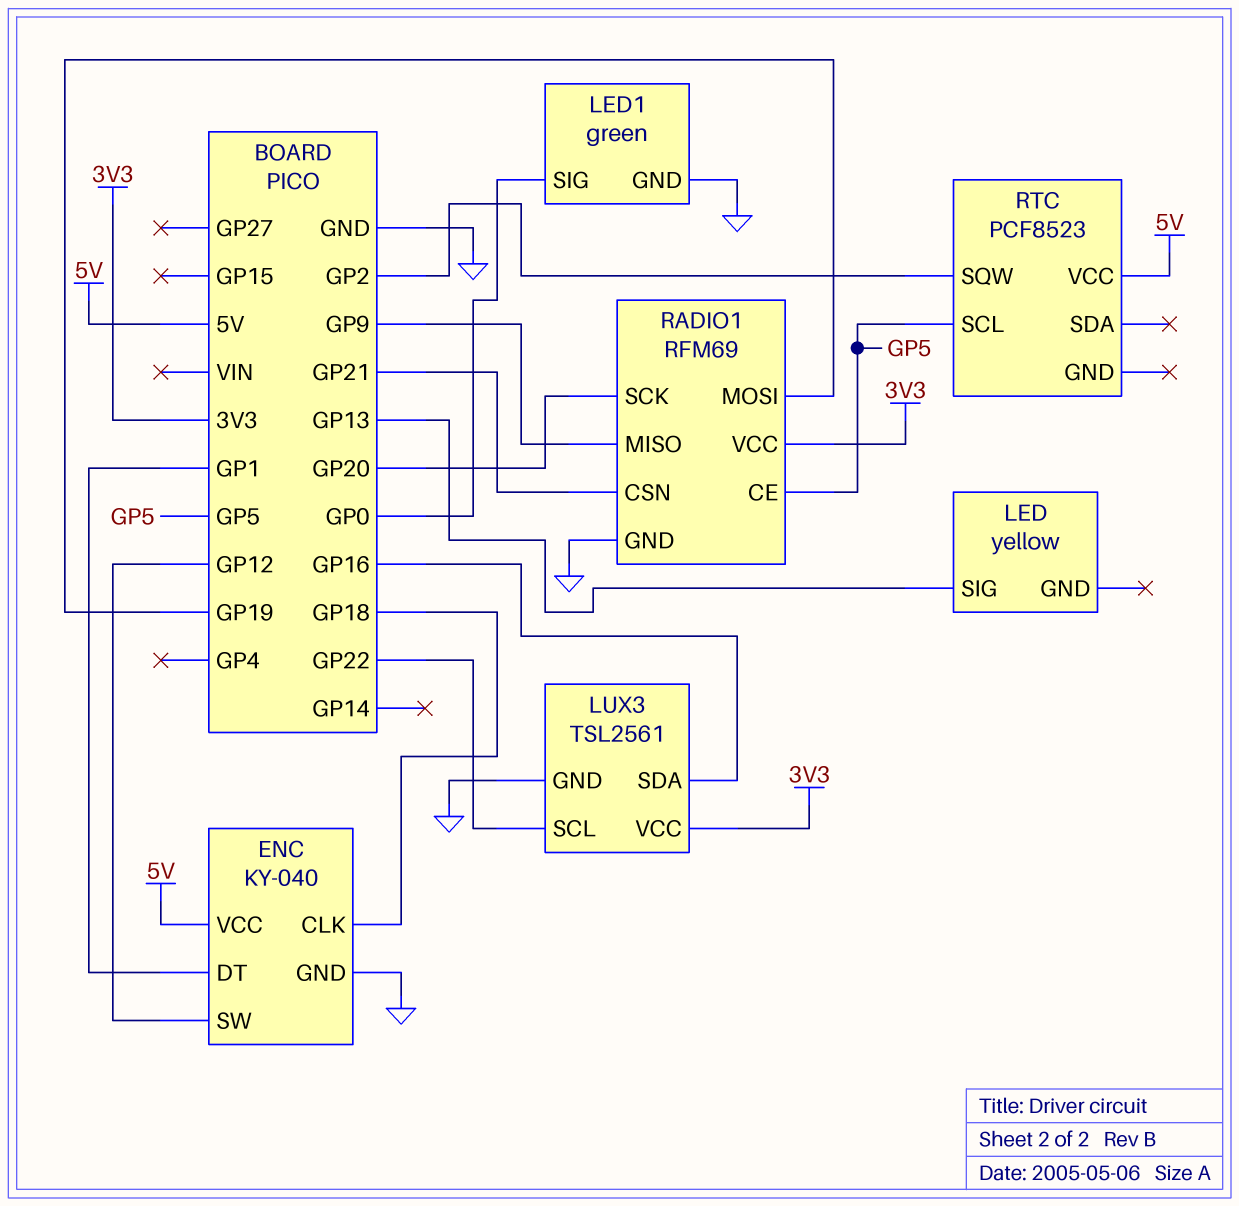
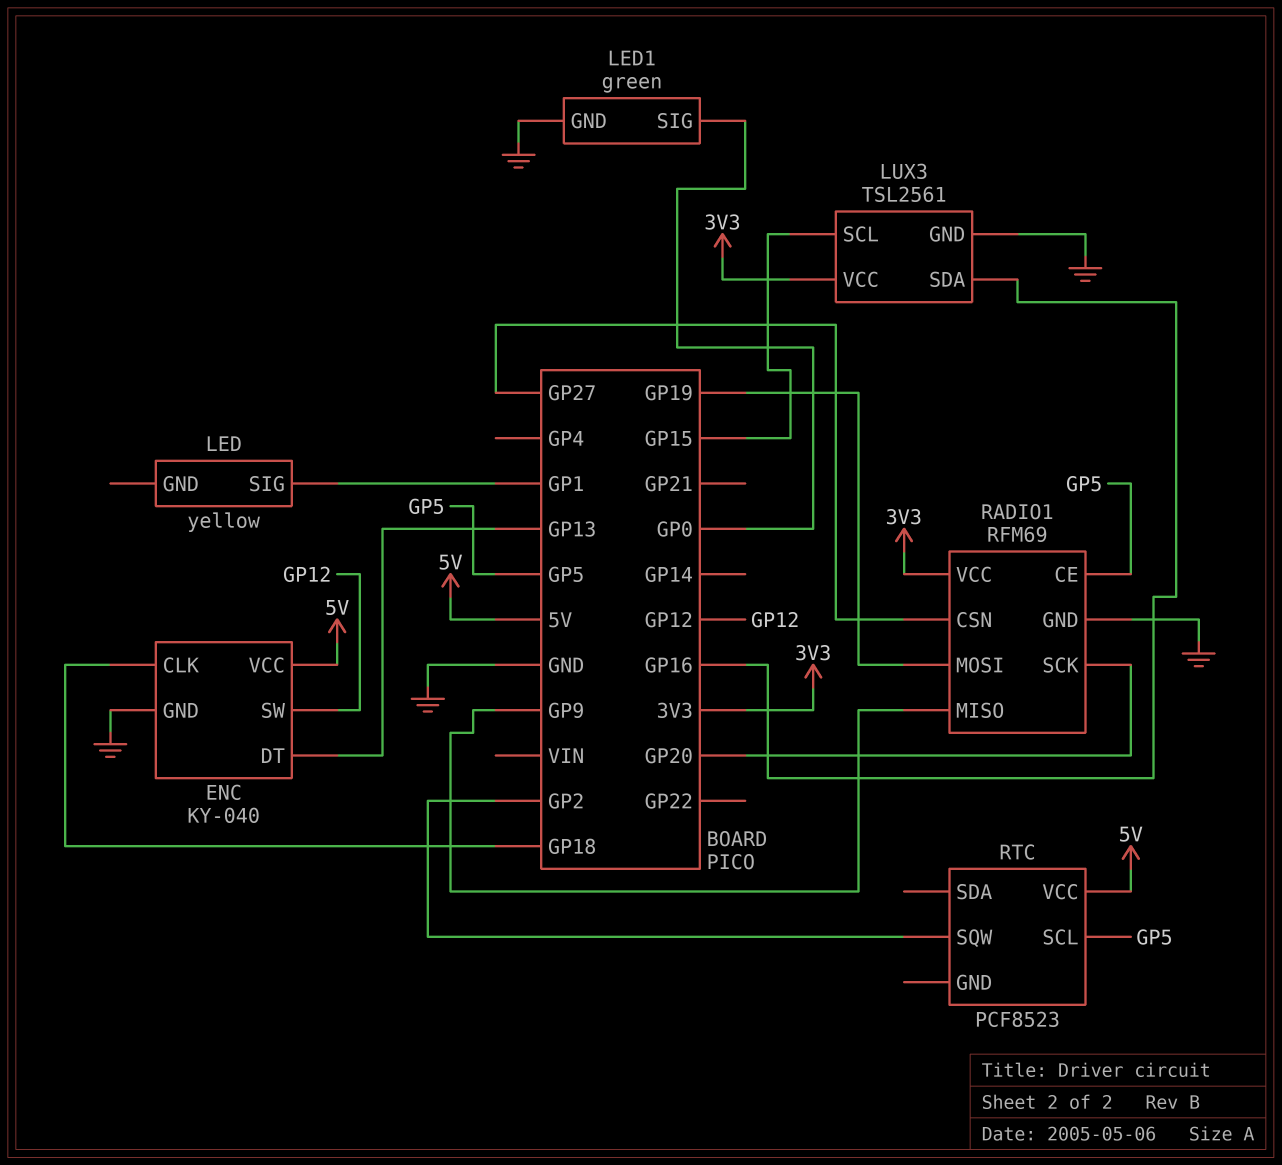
ENC pin DT: GP1 -> GP13
LED pin SIG: GP13 -> GP1
LUX3 pin SCL: GP22 -> GP15
RADIO1 pin CSN: GP21 -> GP27

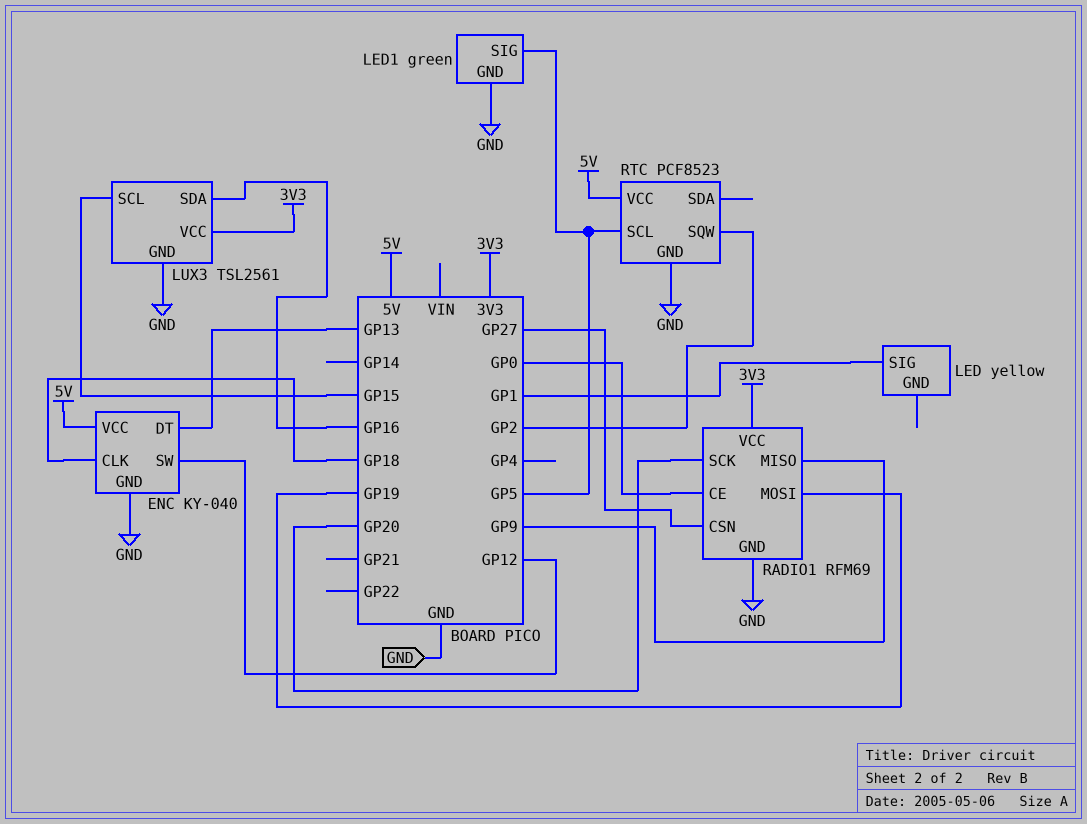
LED1 pin SIG: GP0 -> GP5
RADIO1 pin CE: GP5 -> GP0
RTC pin GND: none -> GND

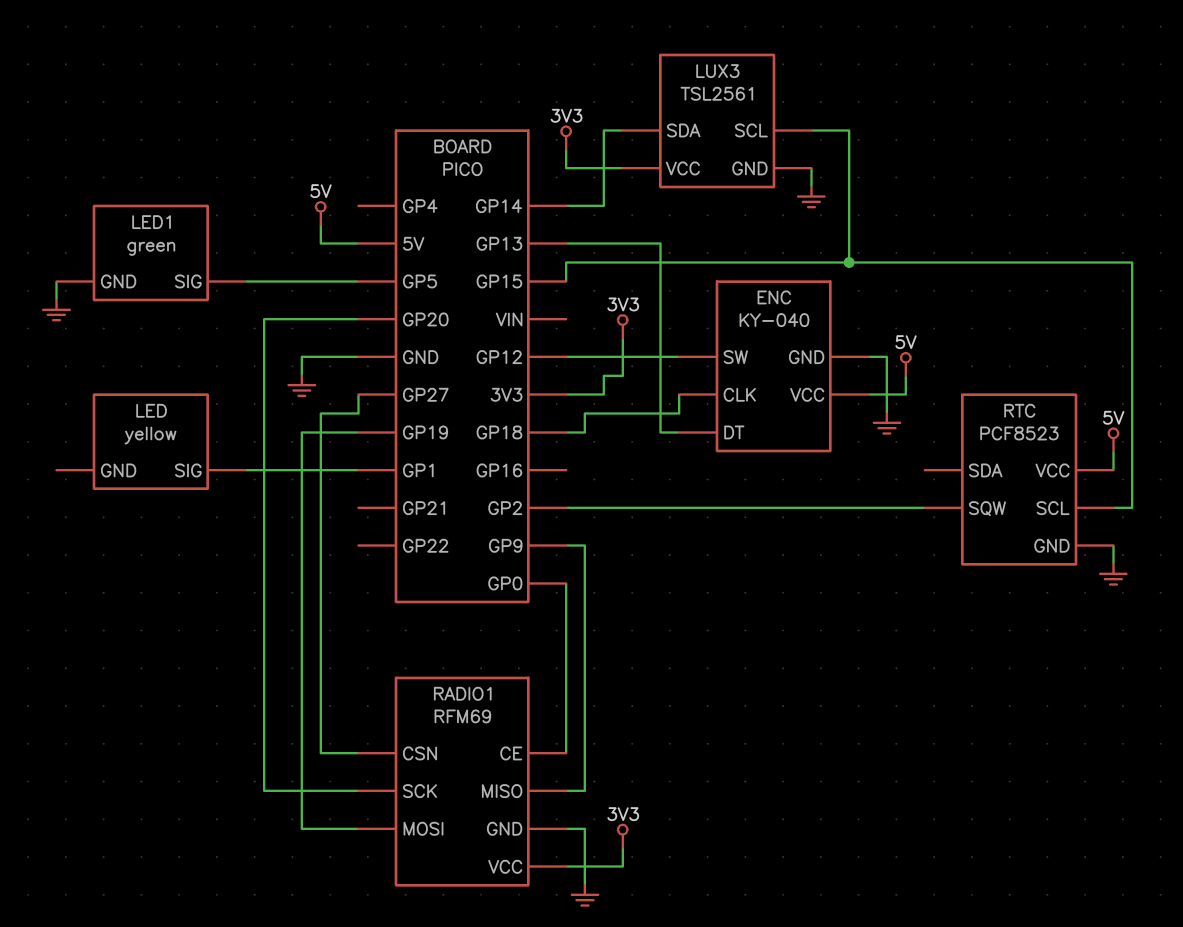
LUX3 pin SDA: GP16 -> GP14
RTC pin SCL: GP5 -> GP15

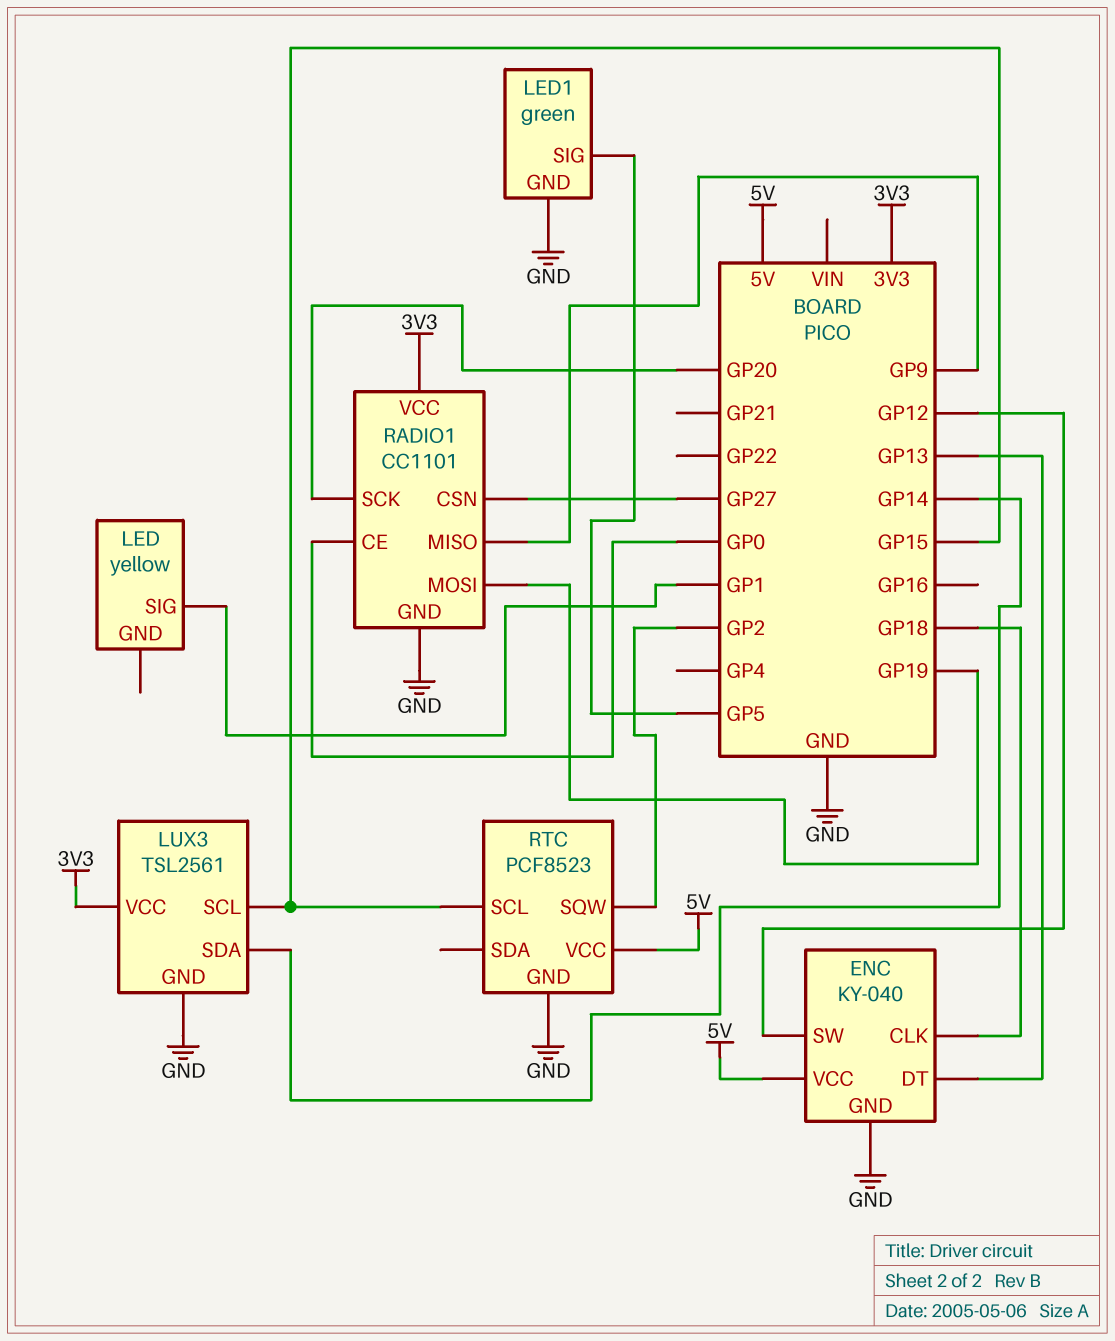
RADIO1: RFM69 -> CC1101

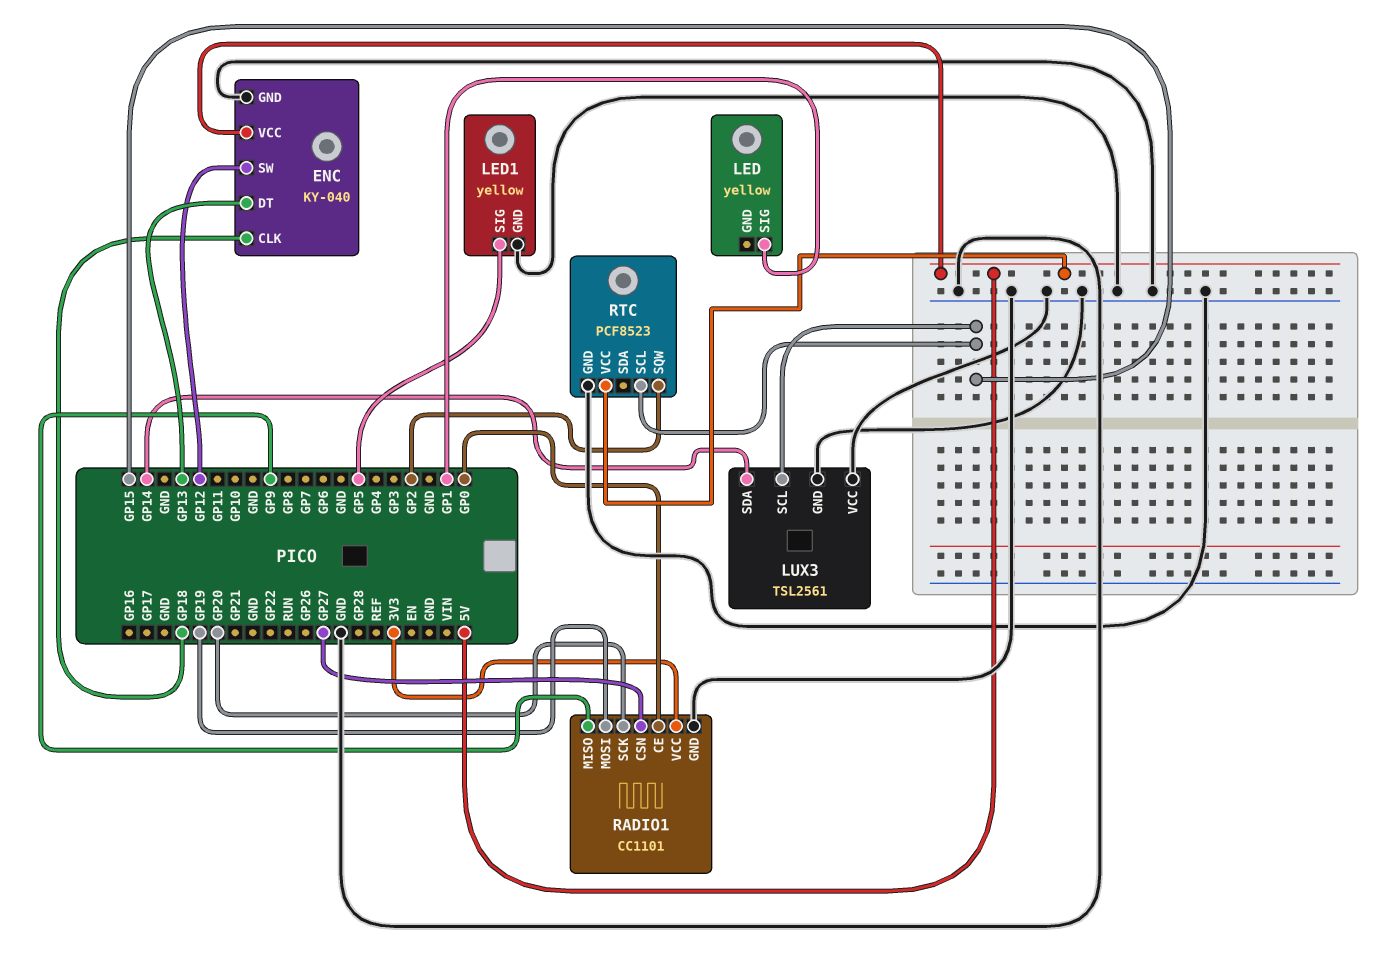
LED1: green -> yellow
LUX3 pin VCC: 3V3 -> GND

